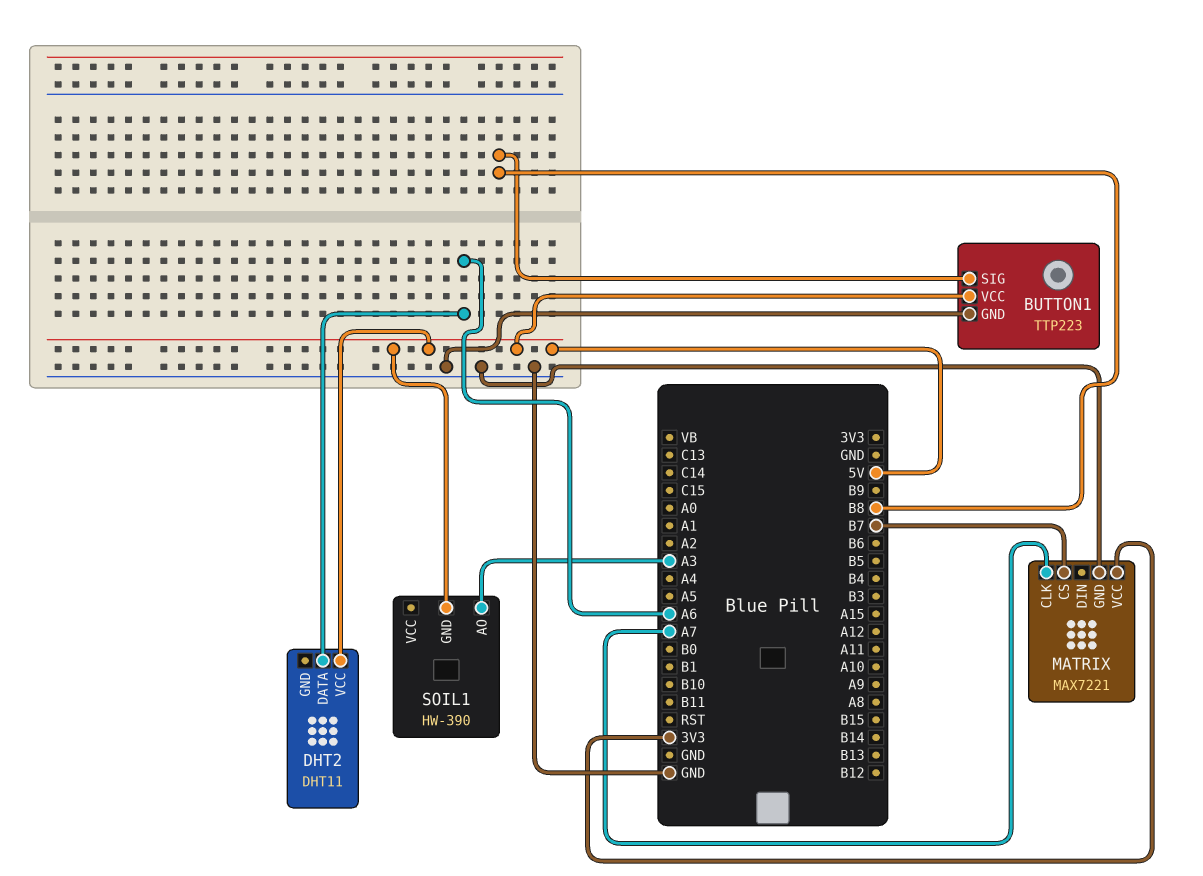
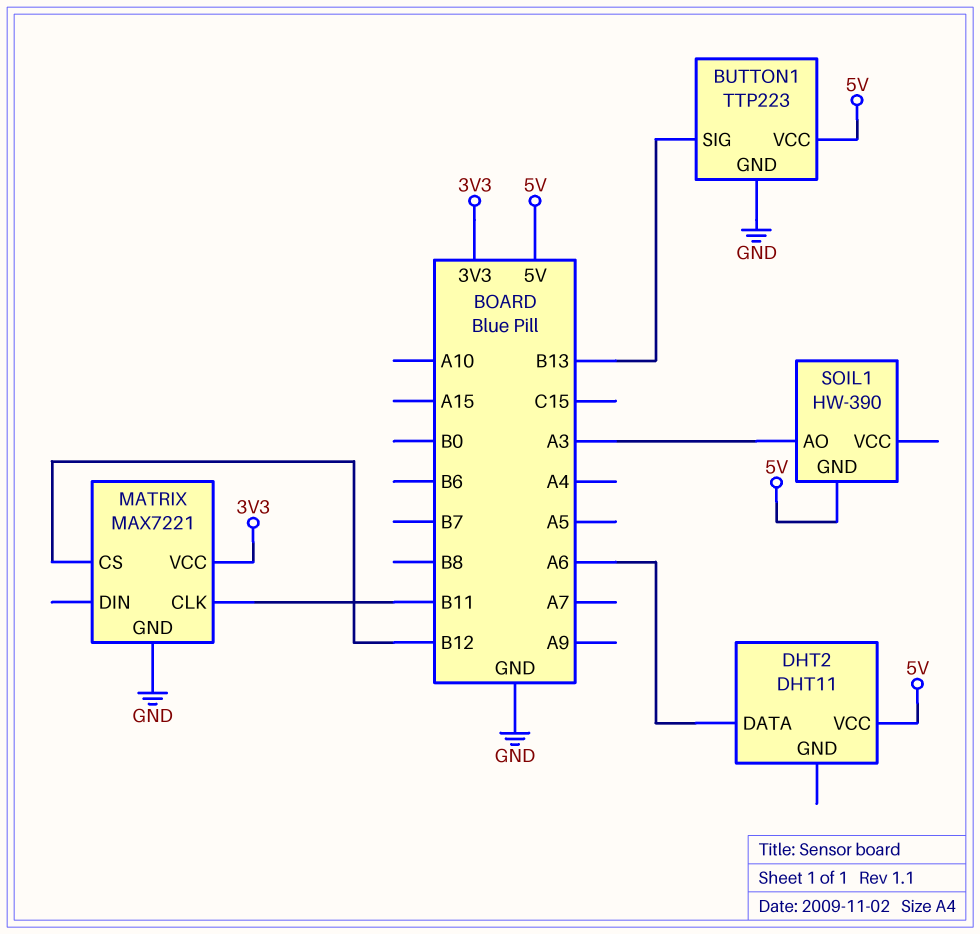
BUTTON1 pin SIG: B8 -> B13
MATRIX pin CLK: A7 -> B11
MATRIX pin CS: B7 -> B12

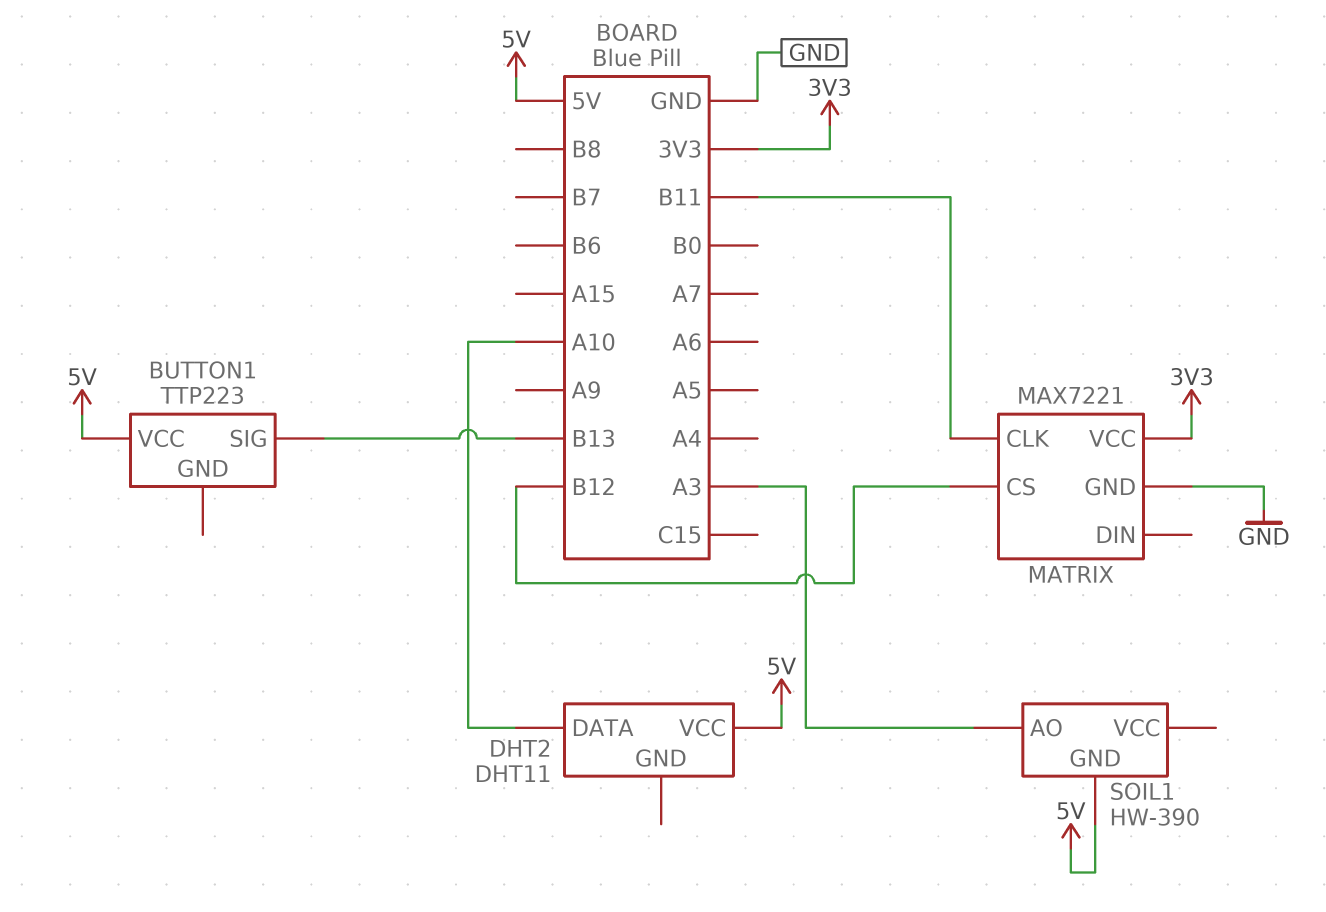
BUTTON1 pin GND: GND -> none
DHT2 pin DATA: A6 -> A10

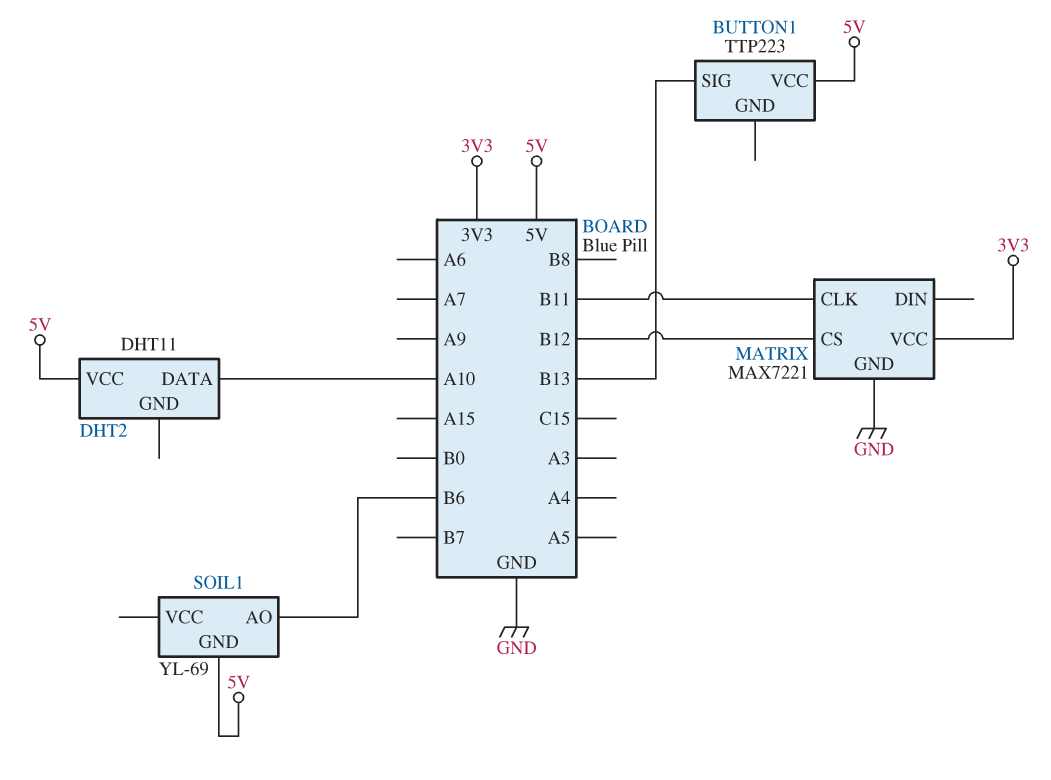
SOIL1: HW-390 -> YL-69
SOIL1 pin AO: A3 -> B6

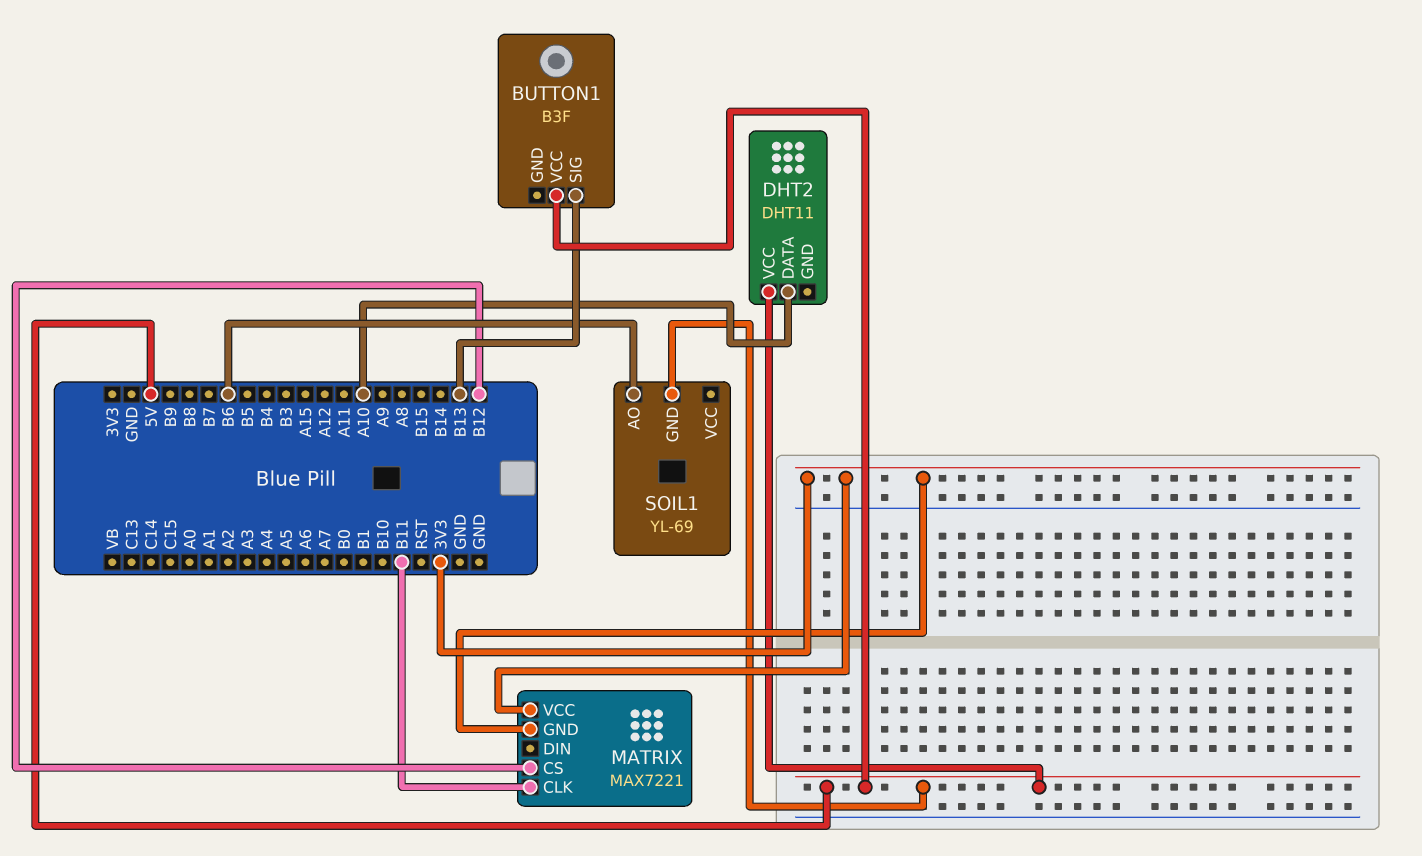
BUTTON1: TTP223 -> B3F
MATRIX pin GND: GND -> 3V3

